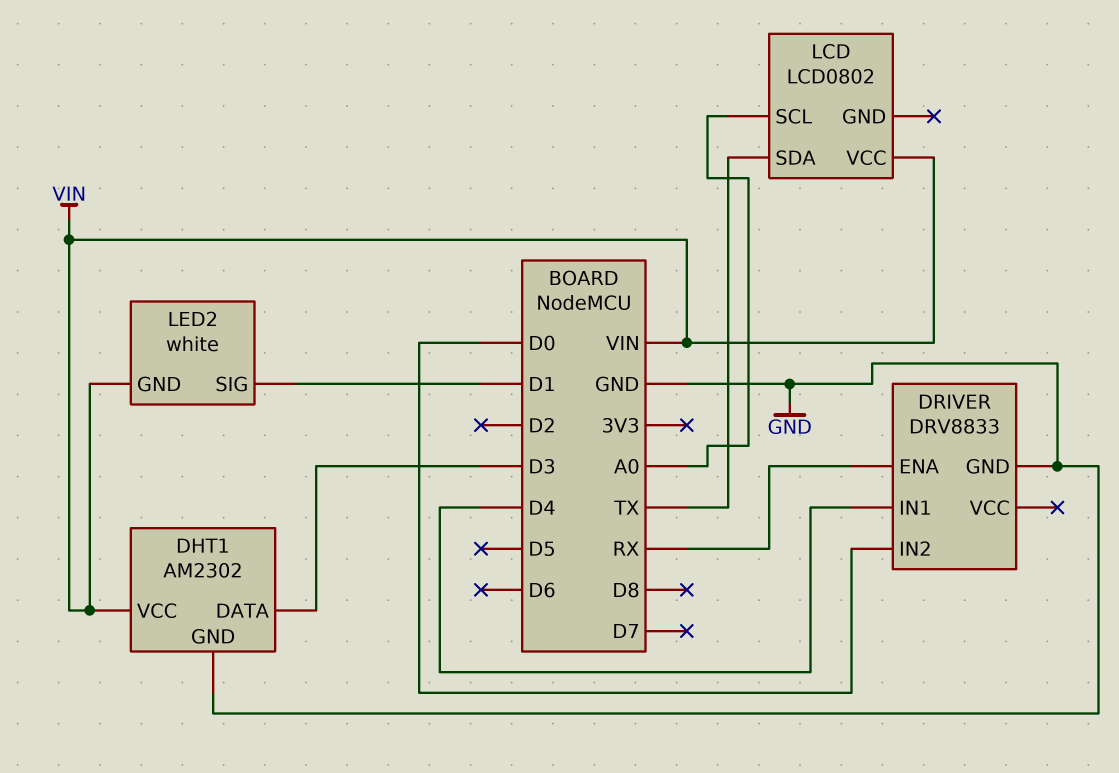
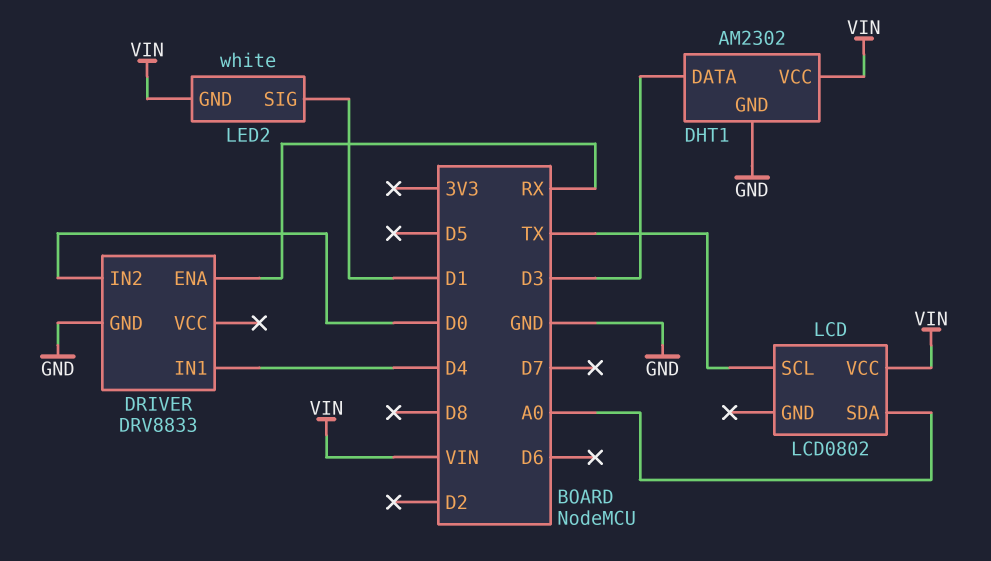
LCD pin SCL: A0 -> TX
LCD pin SDA: TX -> A0

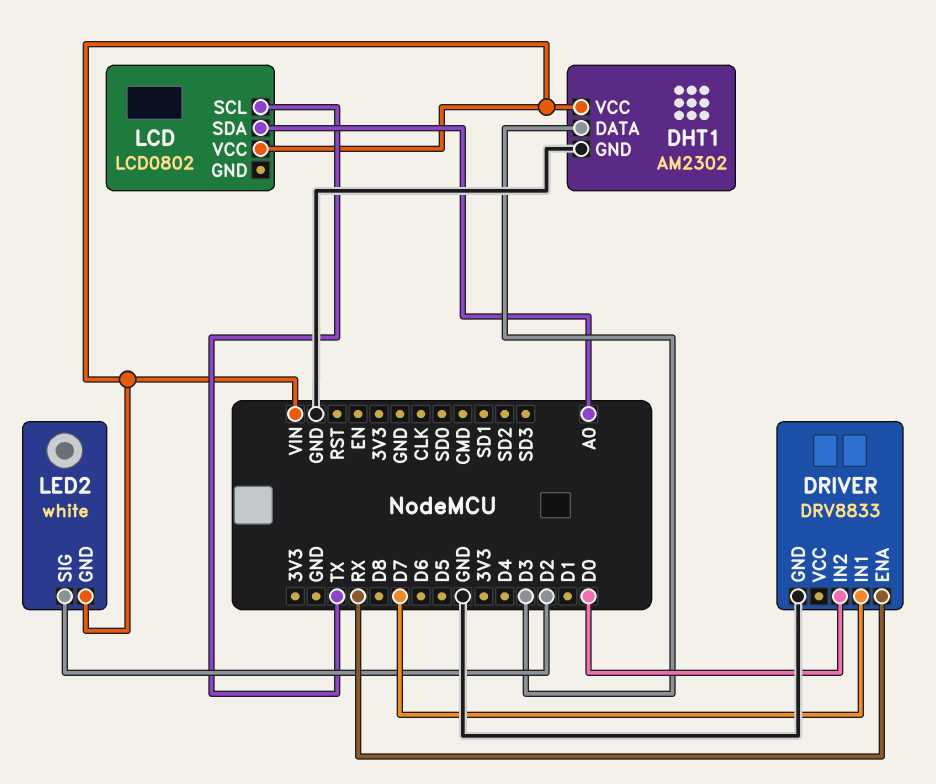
DRIVER pin IN1: D4 -> D7
LED2 pin SIG: D1 -> D2

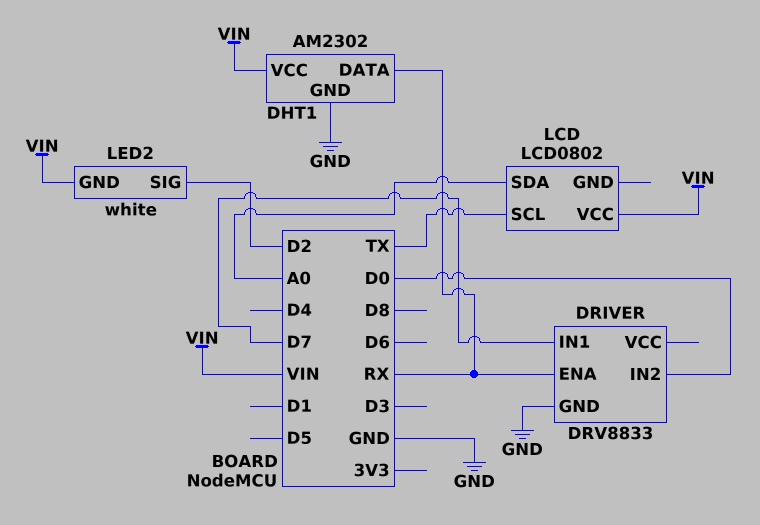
DHT1 pin DATA: D3 -> RX

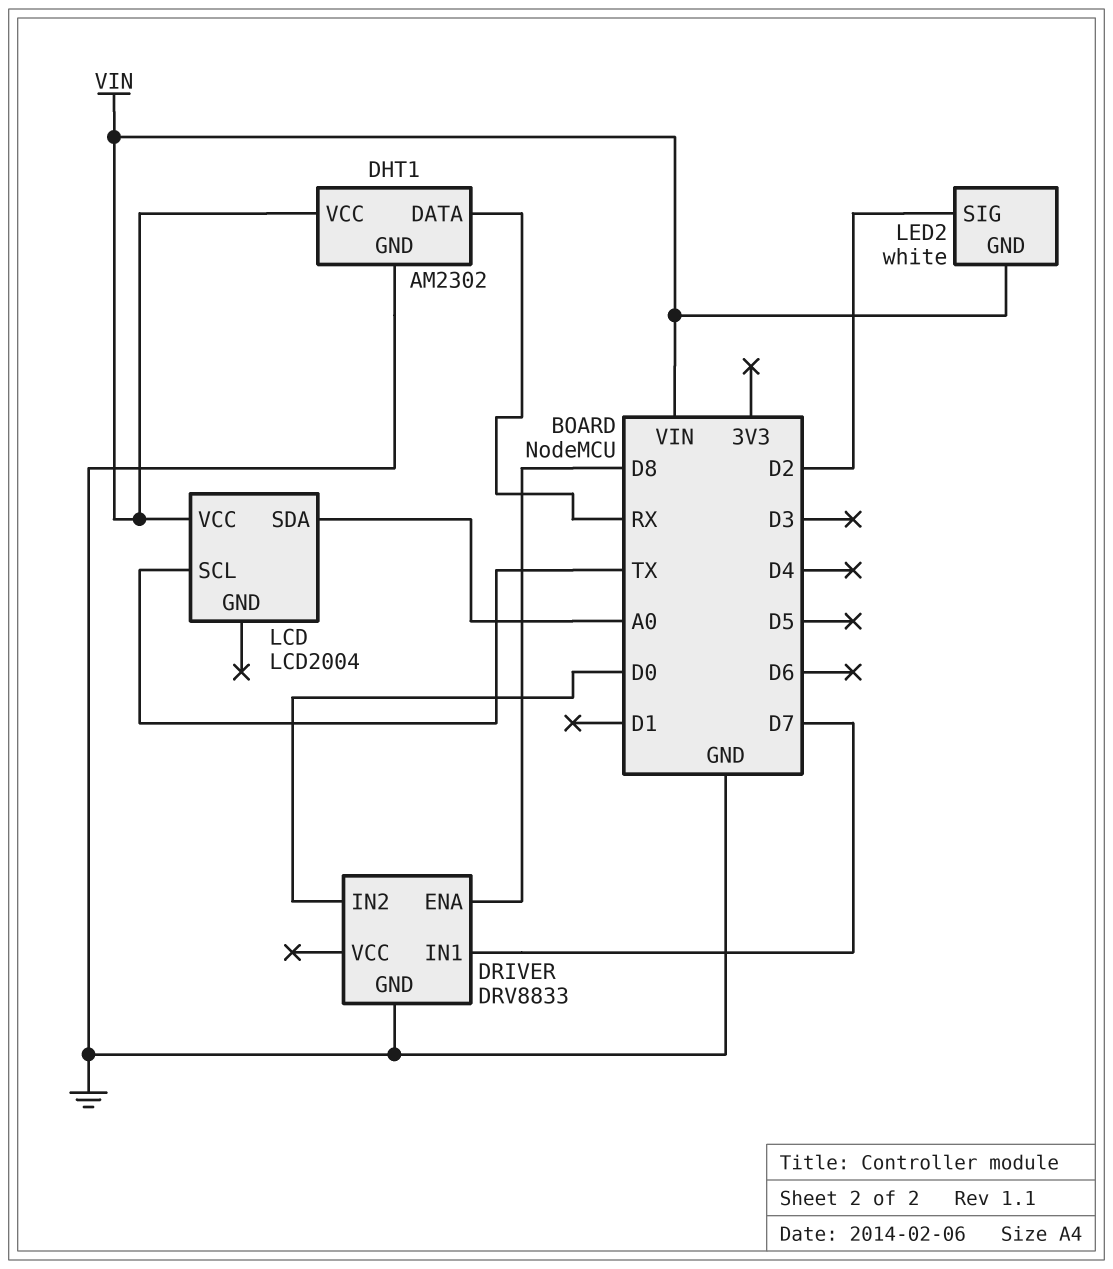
DRIVER pin ENA: RX -> D8
LCD: LCD0802 -> LCD2004

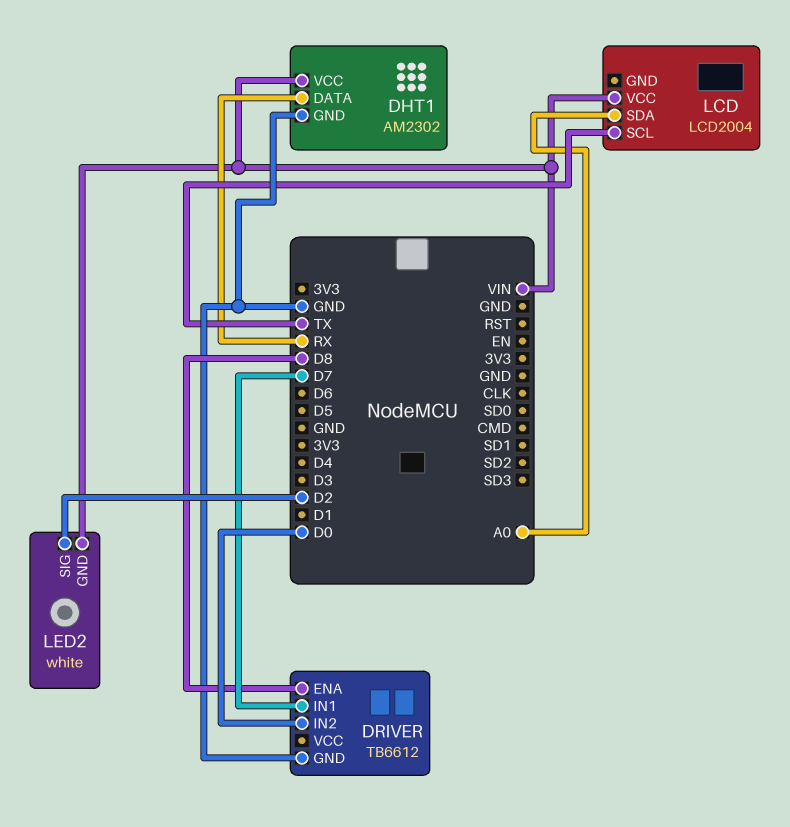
DRIVER: DRV8833 -> TB6612

